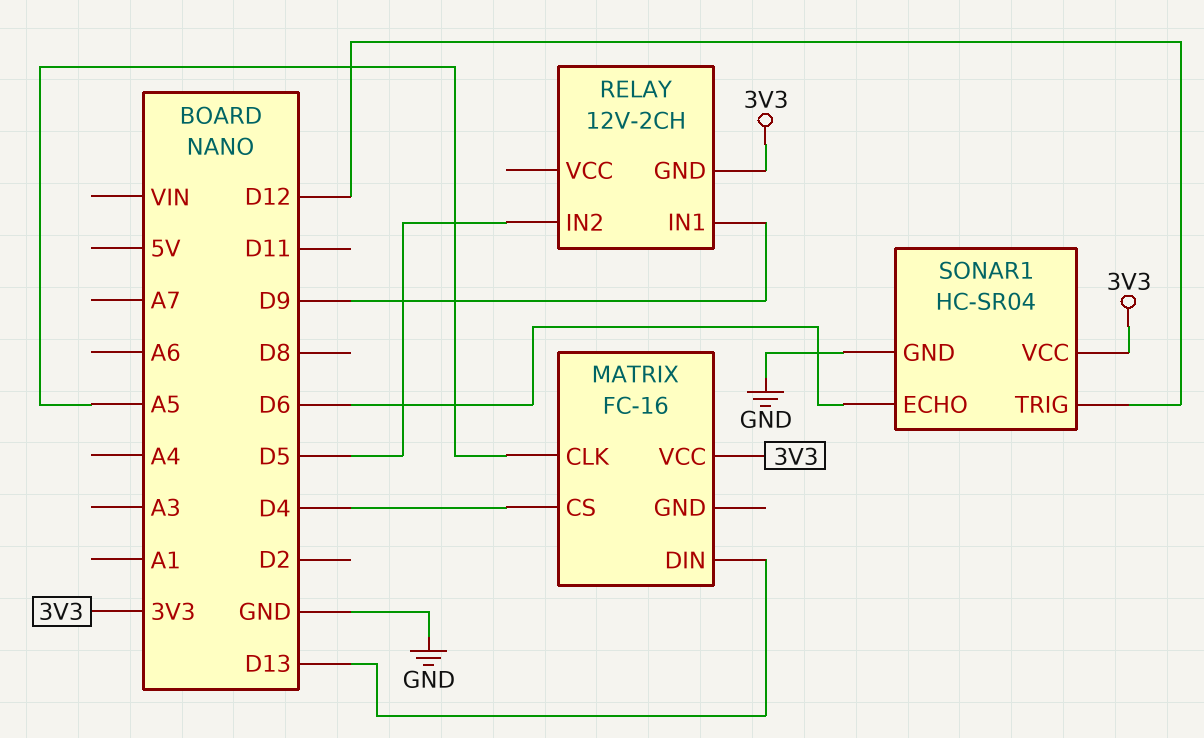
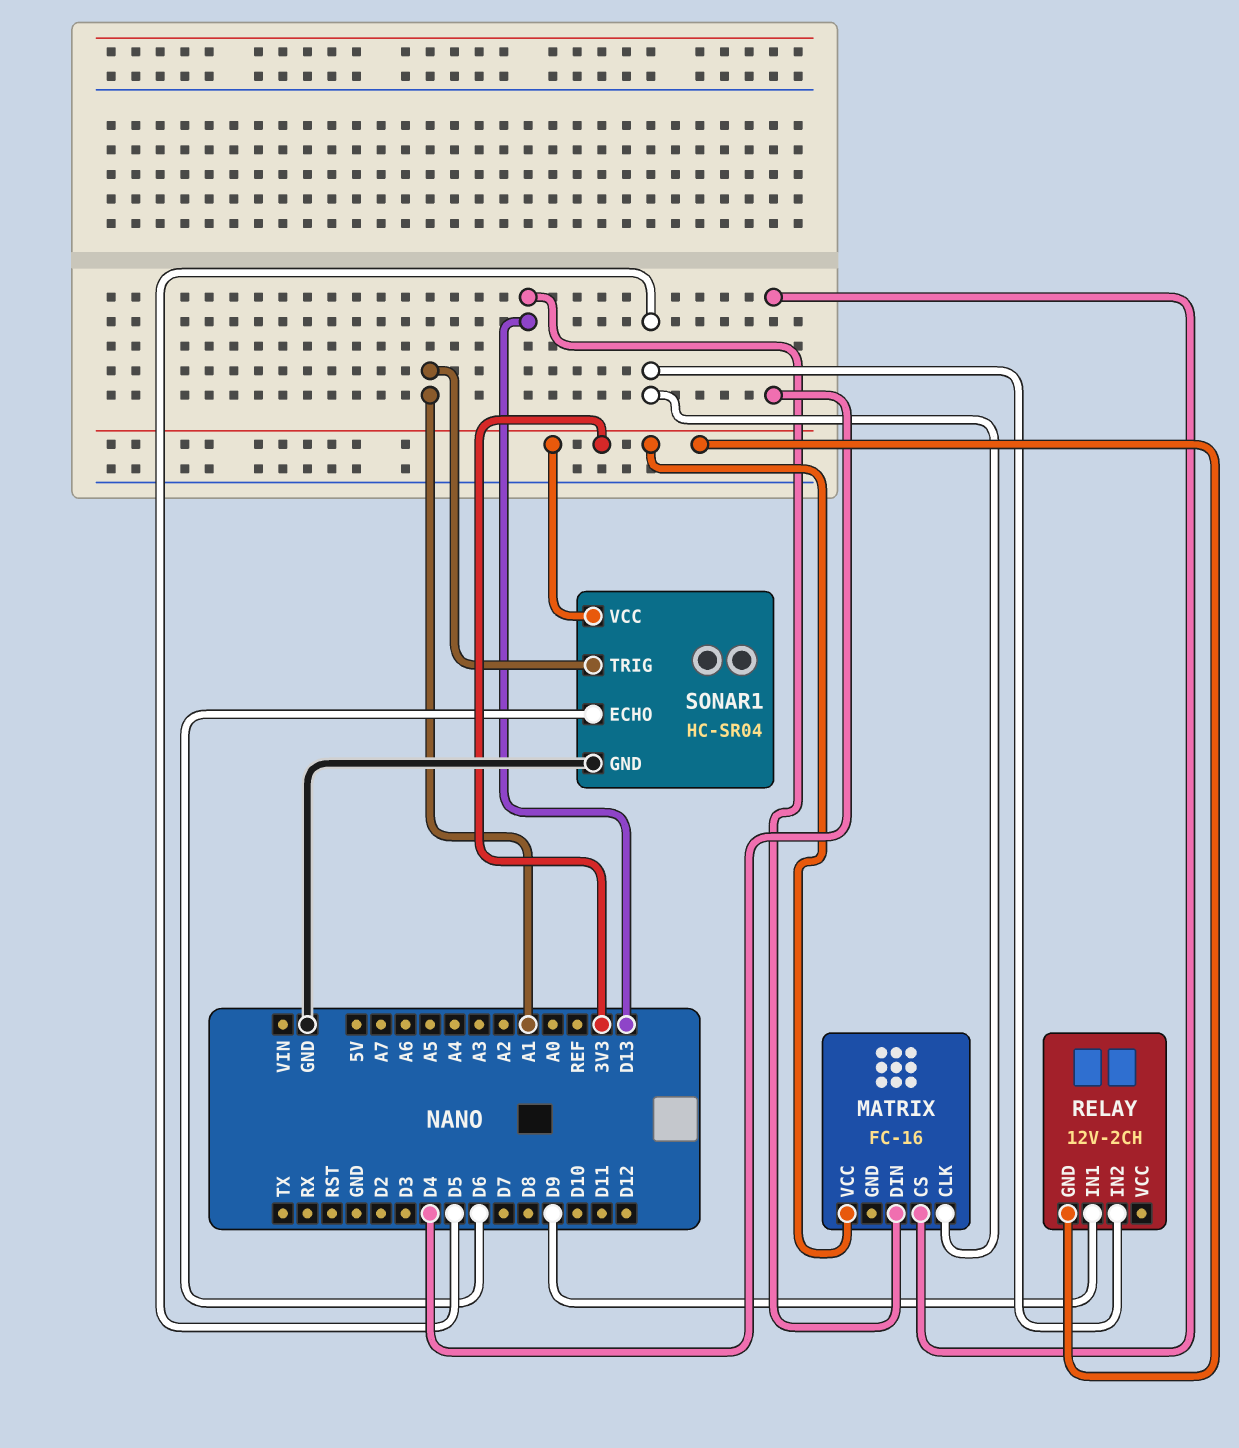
MATRIX pin CLK: A5 -> D5
SONAR1 pin TRIG: D12 -> A1

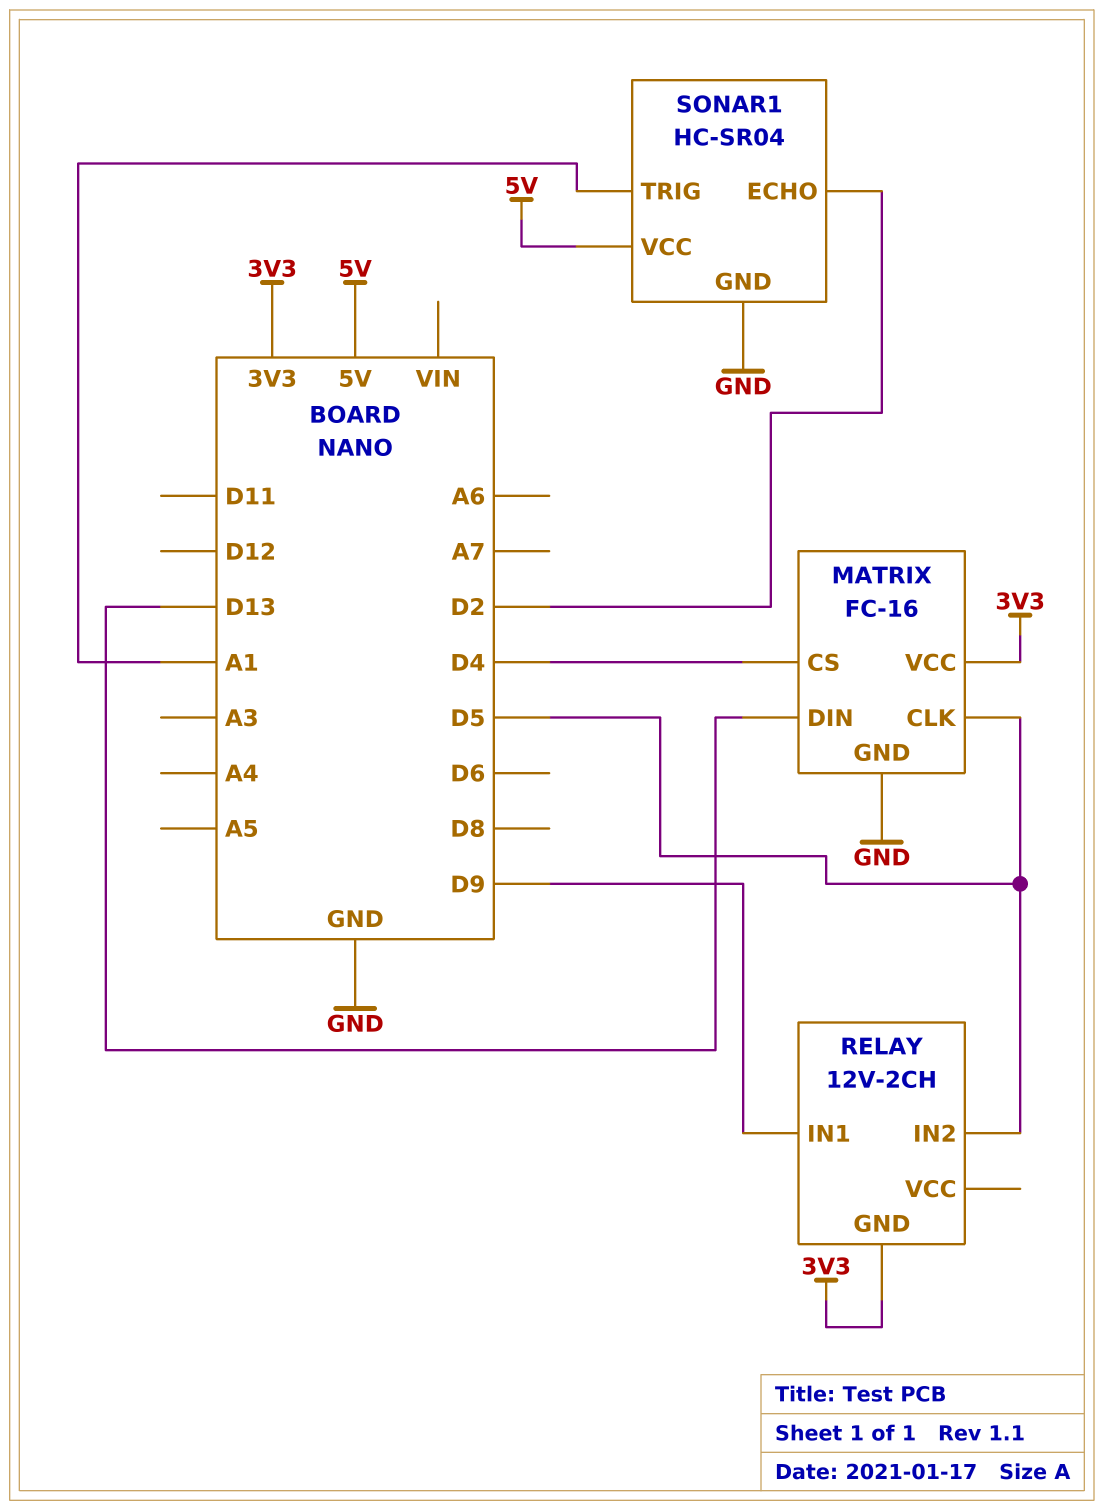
MATRIX pin GND: none -> GND
SONAR1 pin ECHO: D6 -> D2
SONAR1 pin VCC: 3V3 -> 5V

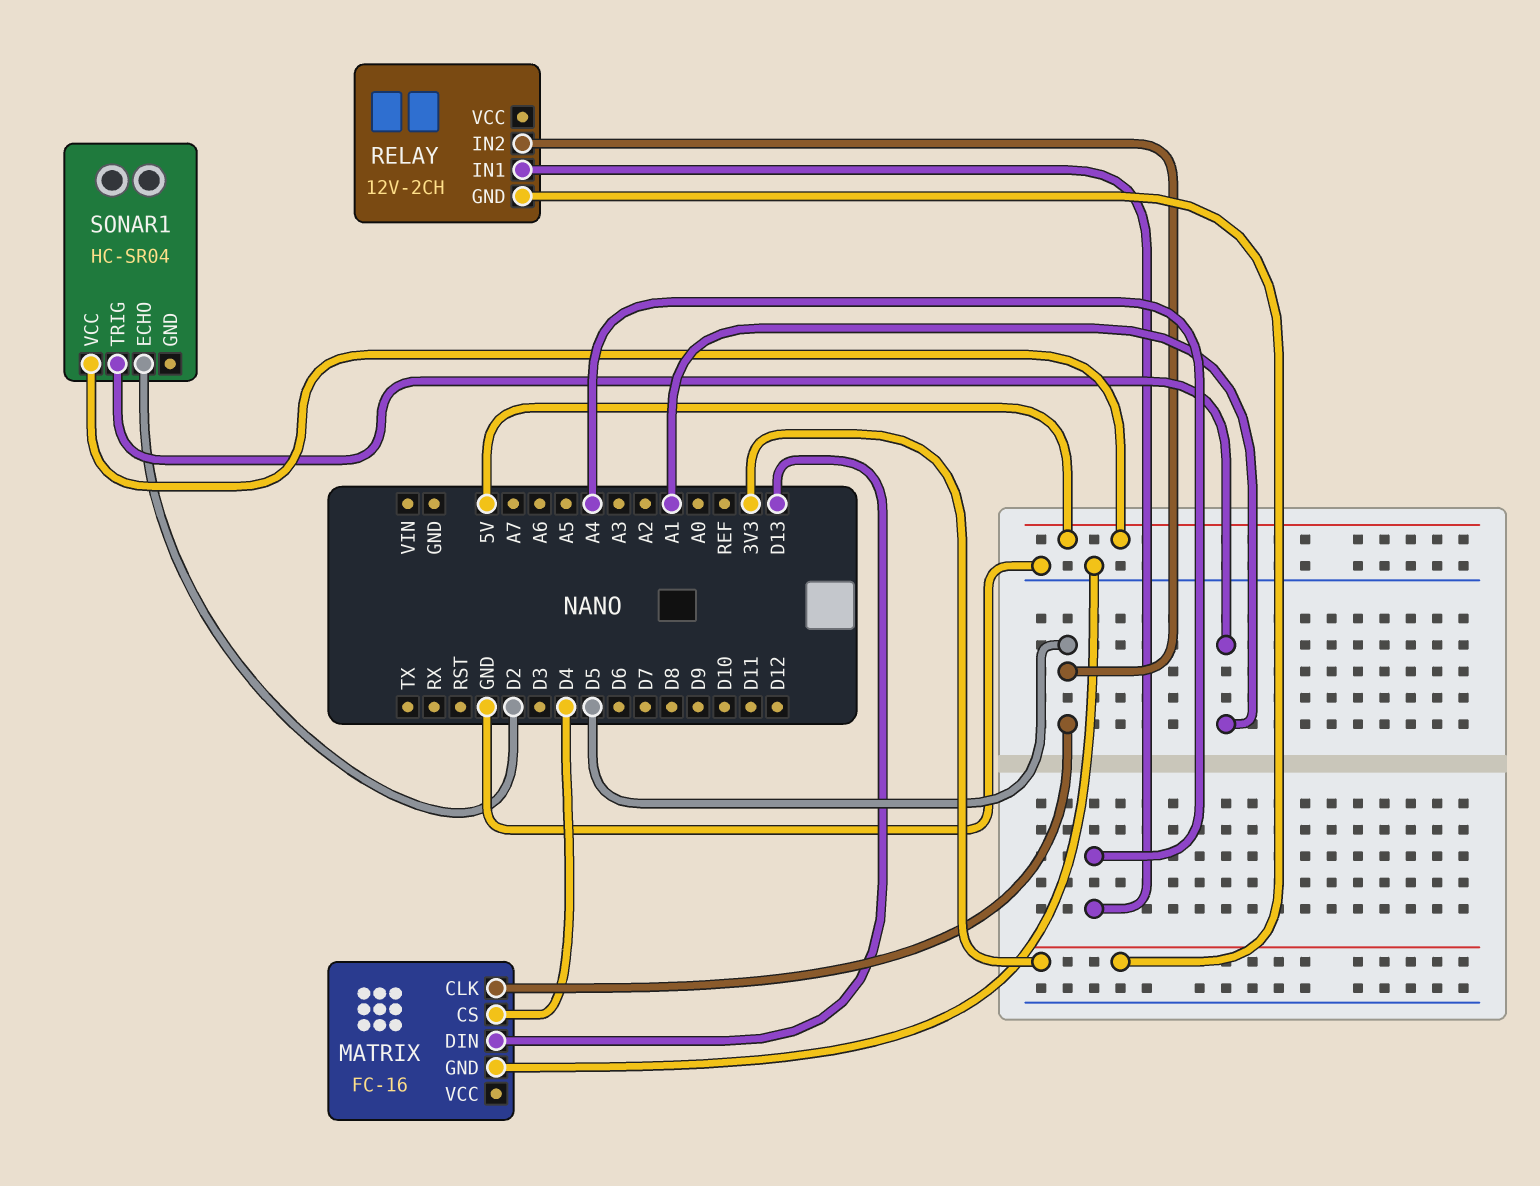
MATRIX pin VCC: 3V3 -> none
RELAY pin IN1: D9 -> A4
SONAR1 pin GND: GND -> none

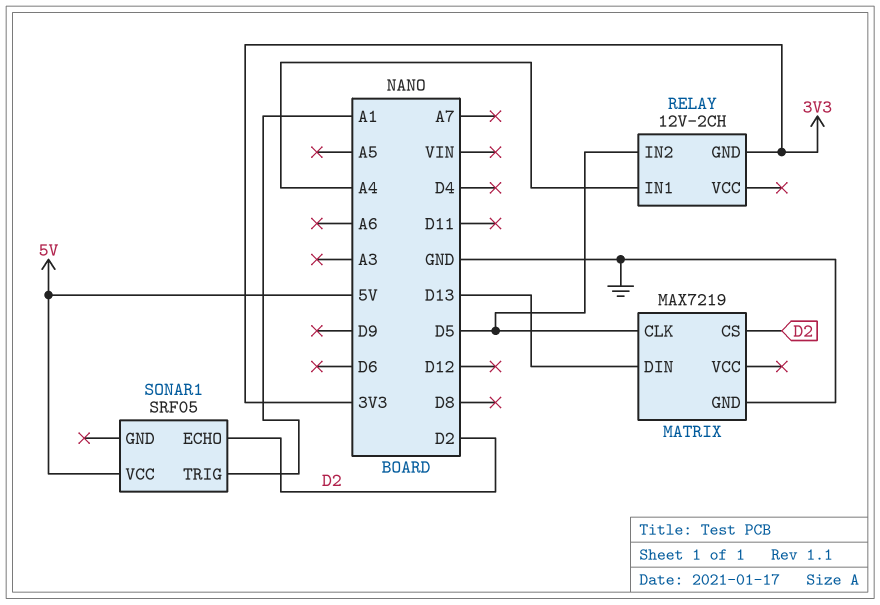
MATRIX: FC-16 -> MAX7219
MATRIX pin CS: D4 -> D2
SONAR1: HC-SR04 -> SRF05

